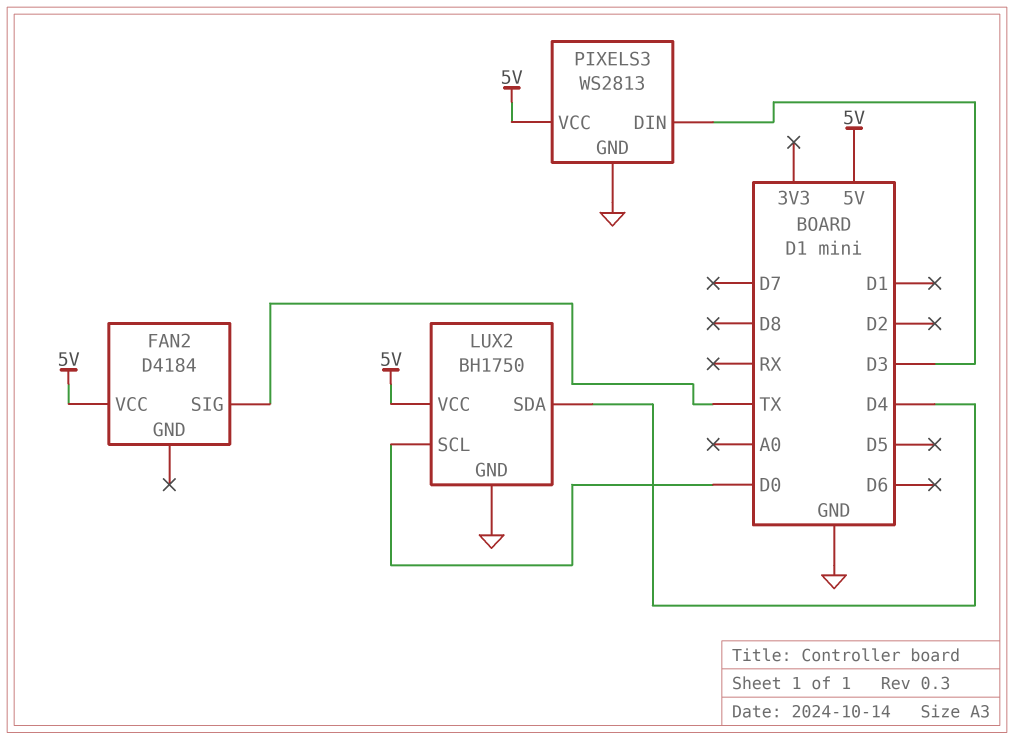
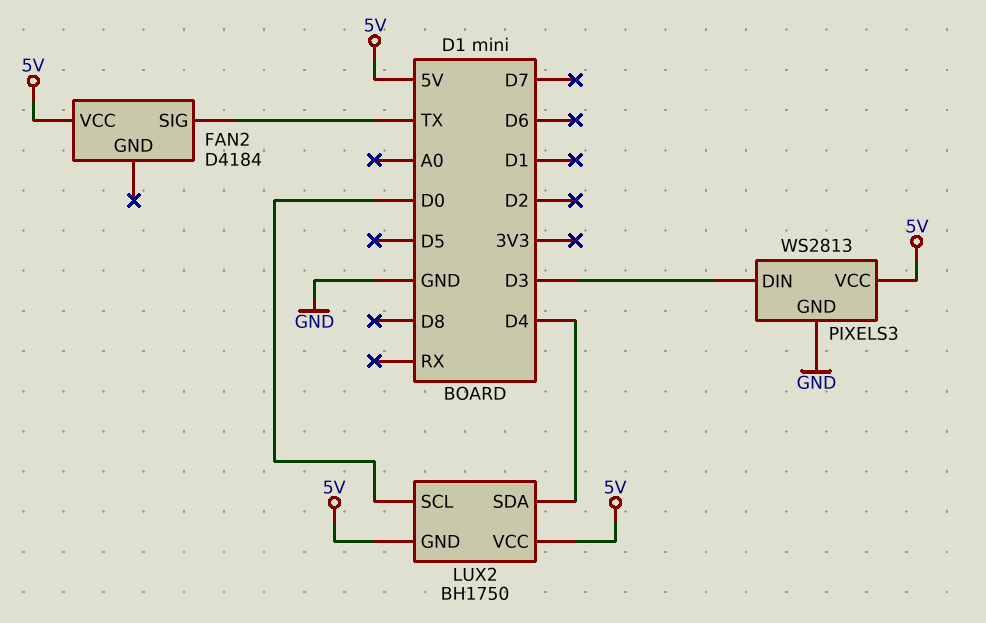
LUX2 pin GND: GND -> 5V

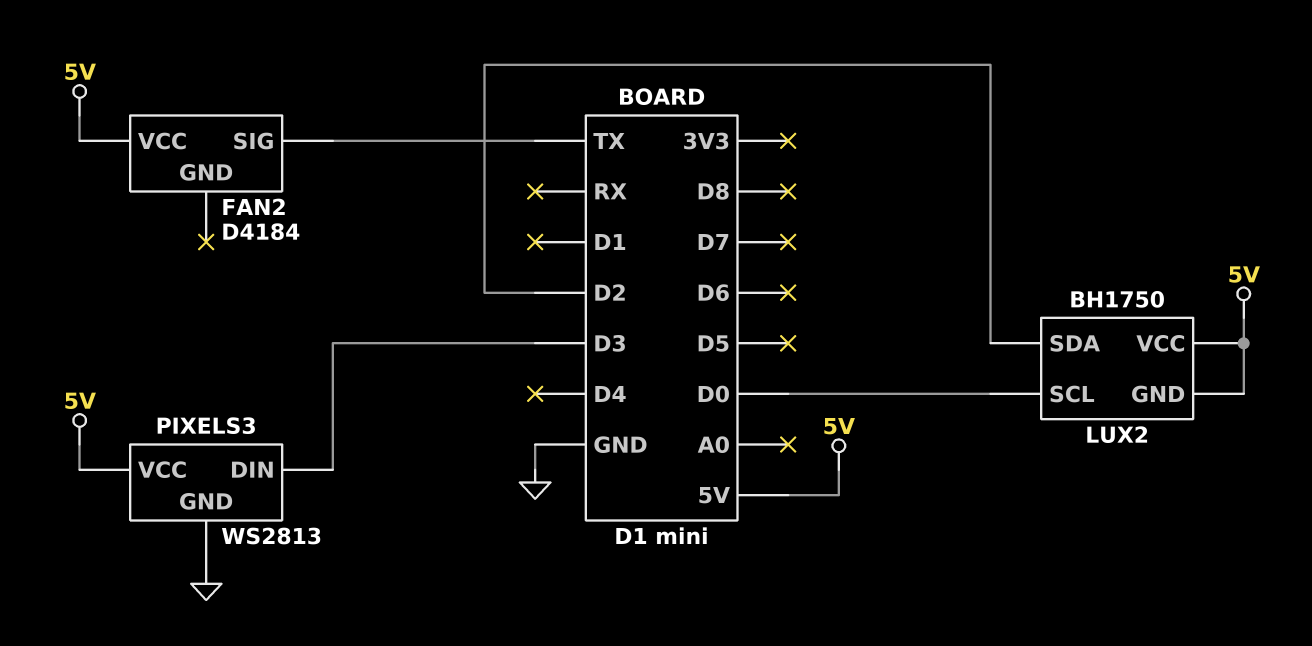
LUX2 pin SDA: D4 -> D2

